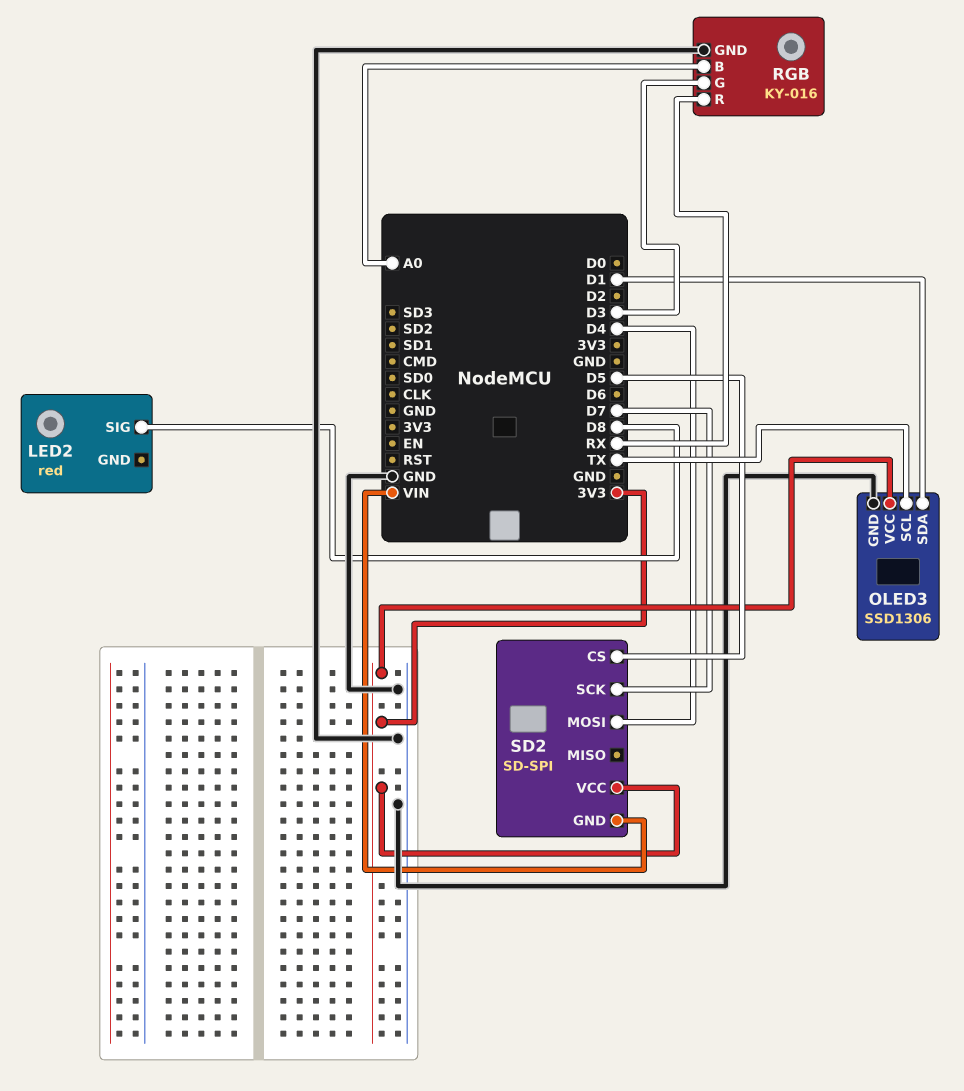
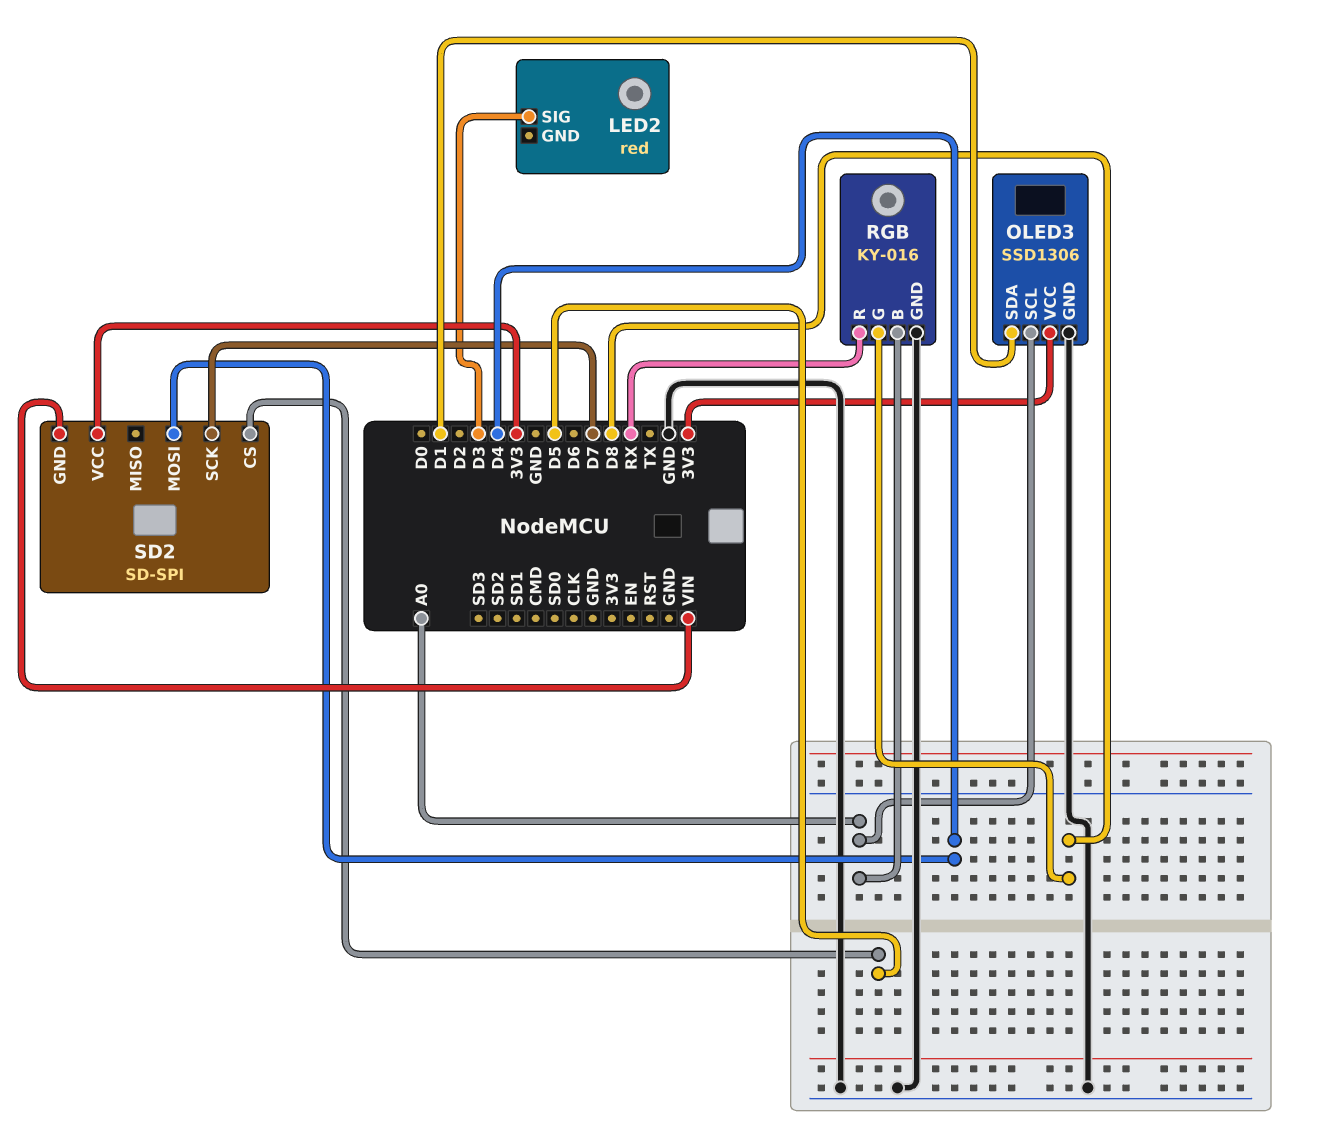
LED2 pin SIG: D8 -> D3
OLED3 pin SCL: TX -> A0
RGB pin G: D3 -> D8

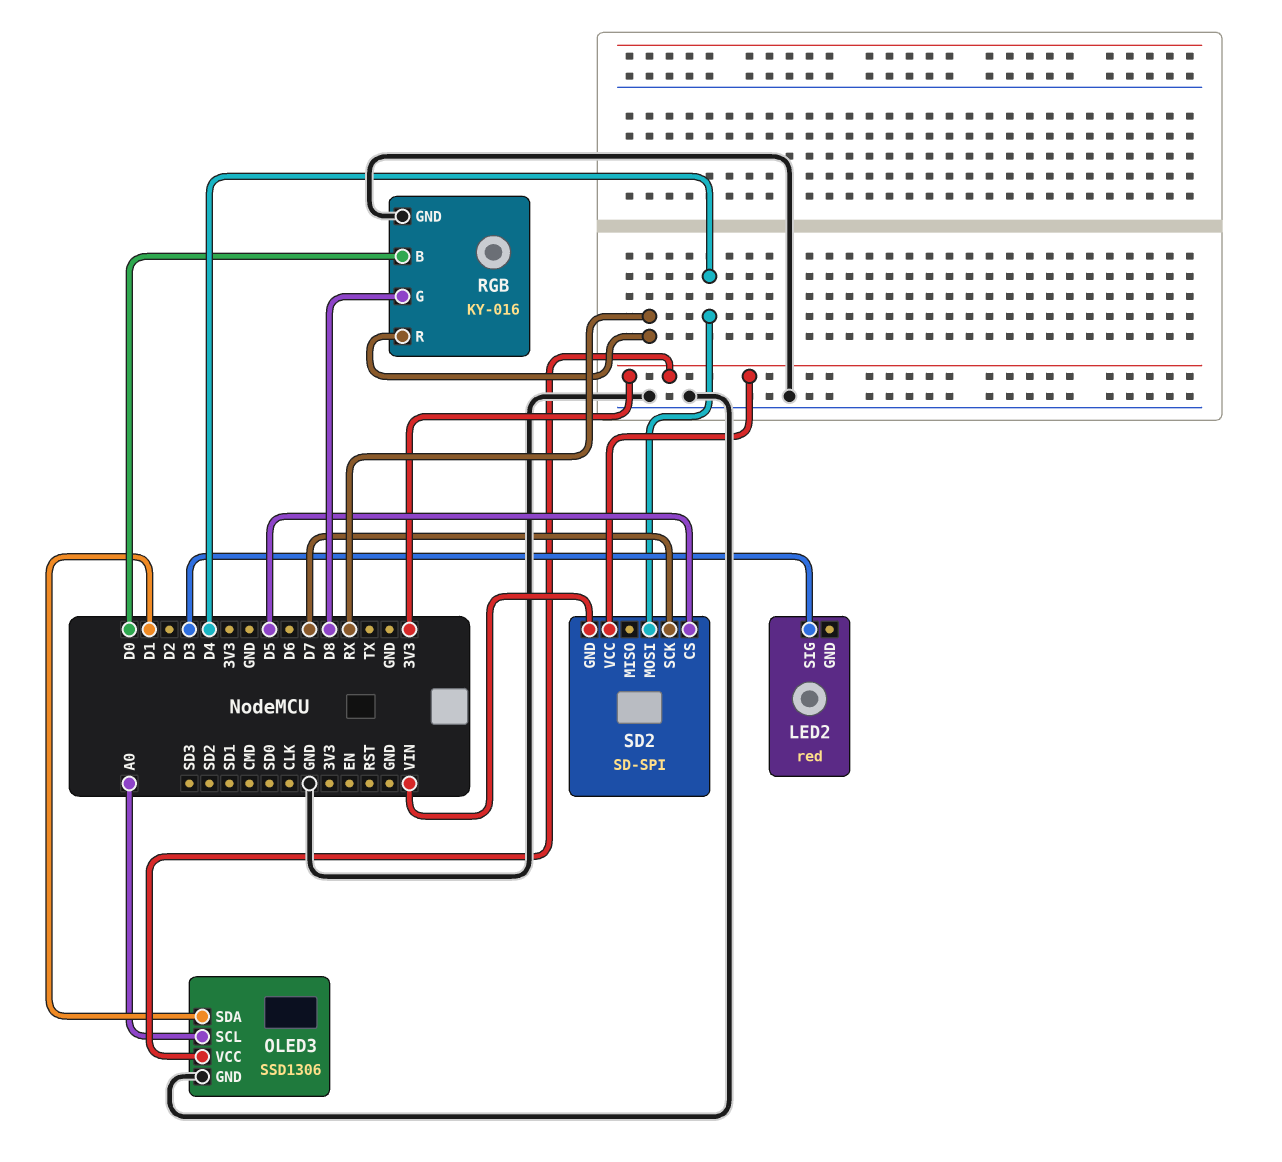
RGB pin B: A0 -> D0

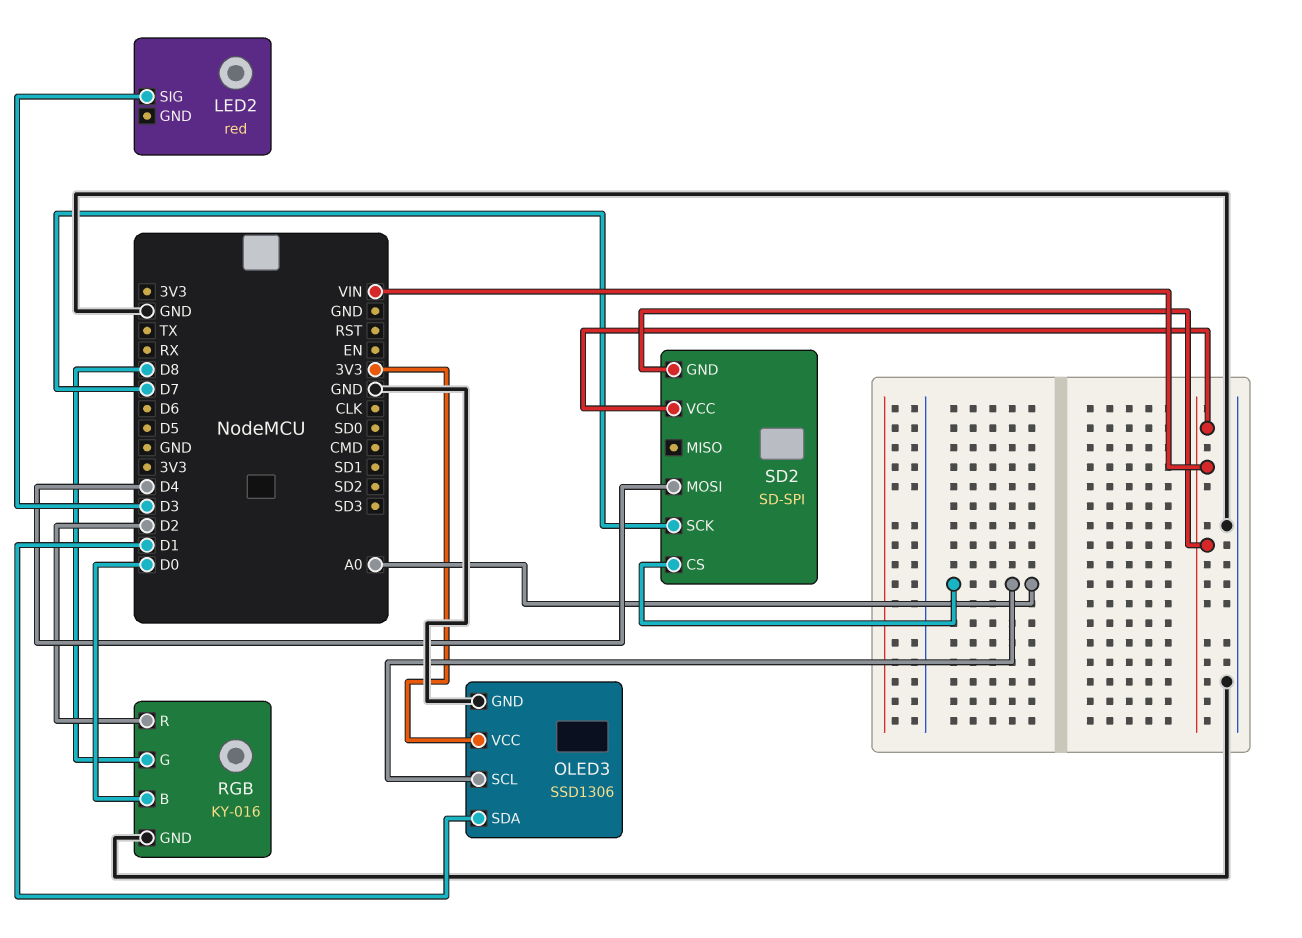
RGB pin R: RX -> D2
SD2 pin CS: D5 -> A0
SD2 pin VCC: 3V3 -> VIN

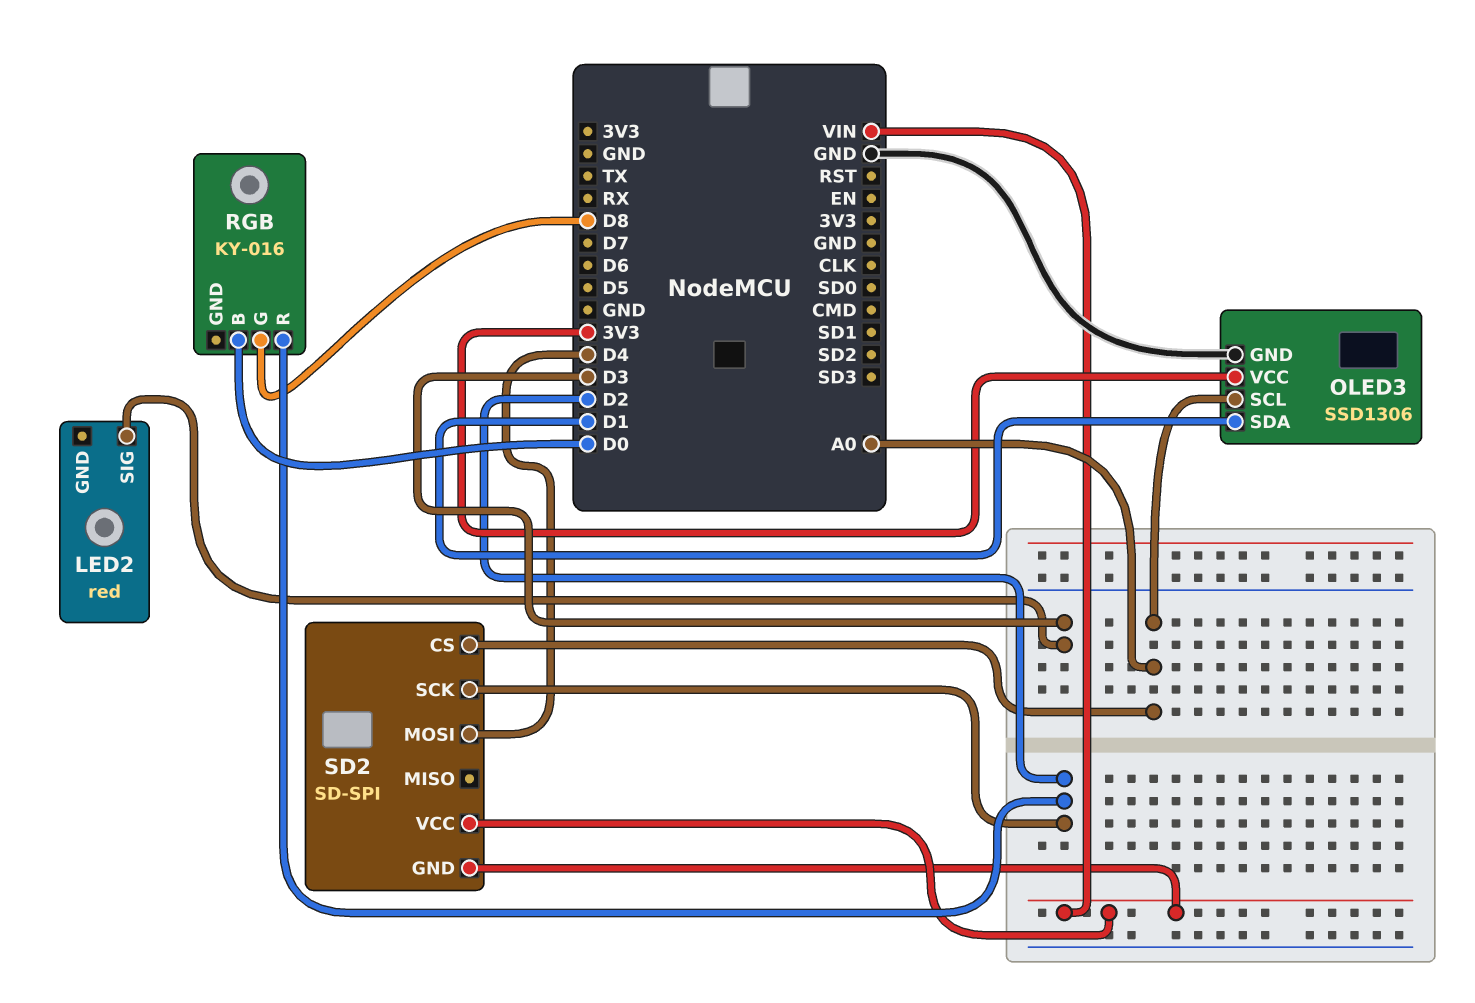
RGB pin GND: GND -> none
SD2 pin SCK: D7 -> D2

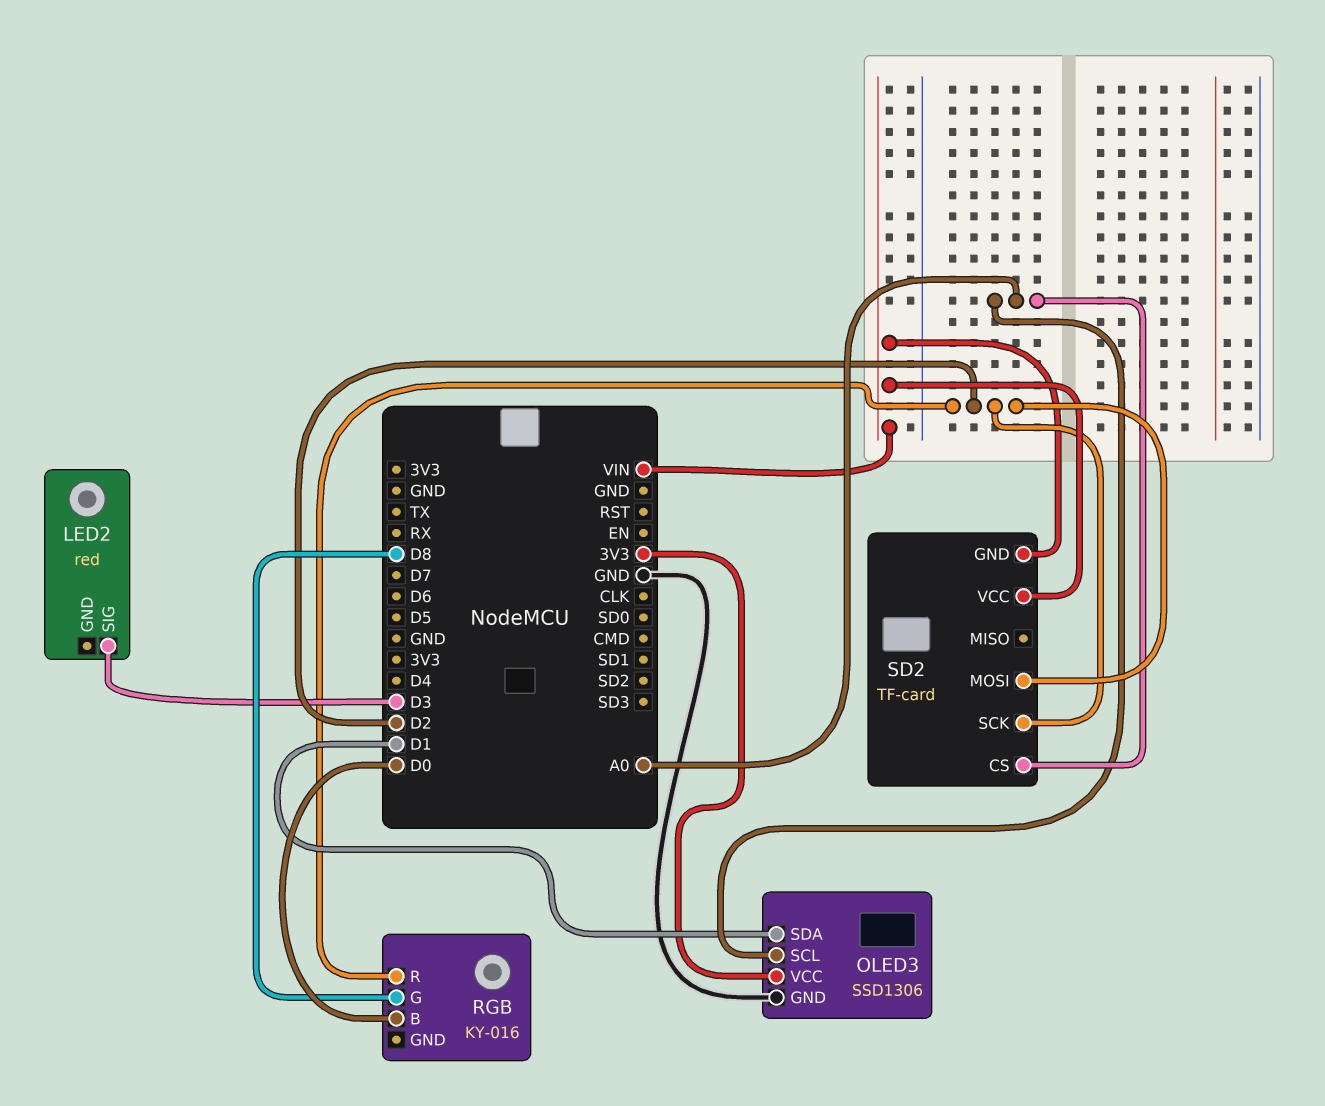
SD2: SD-SPI -> TF-card
SD2 pin MOSI: D4 -> D2

